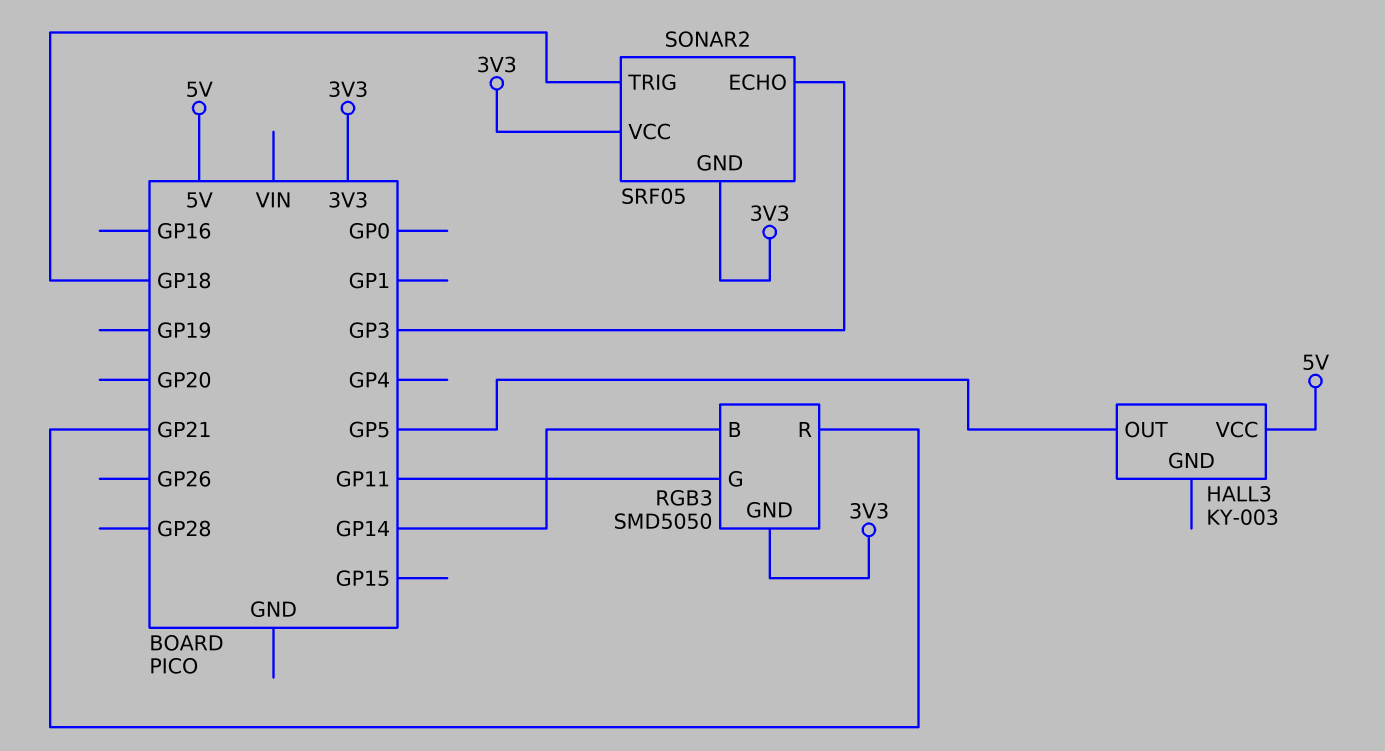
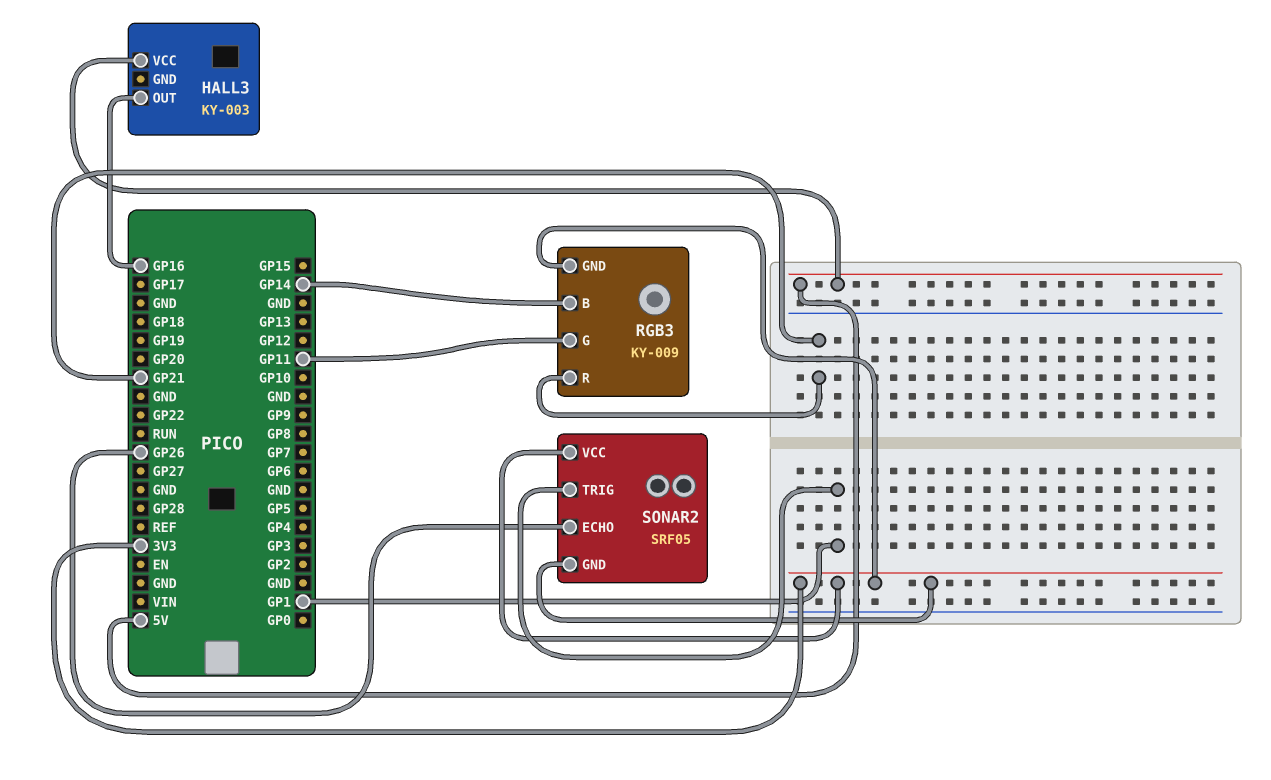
HALL3 pin OUT: GP5 -> GP16
RGB3: SMD5050 -> KY-009
SONAR2 pin ECHO: GP3 -> GP26
SONAR2 pin TRIG: GP18 -> GP1

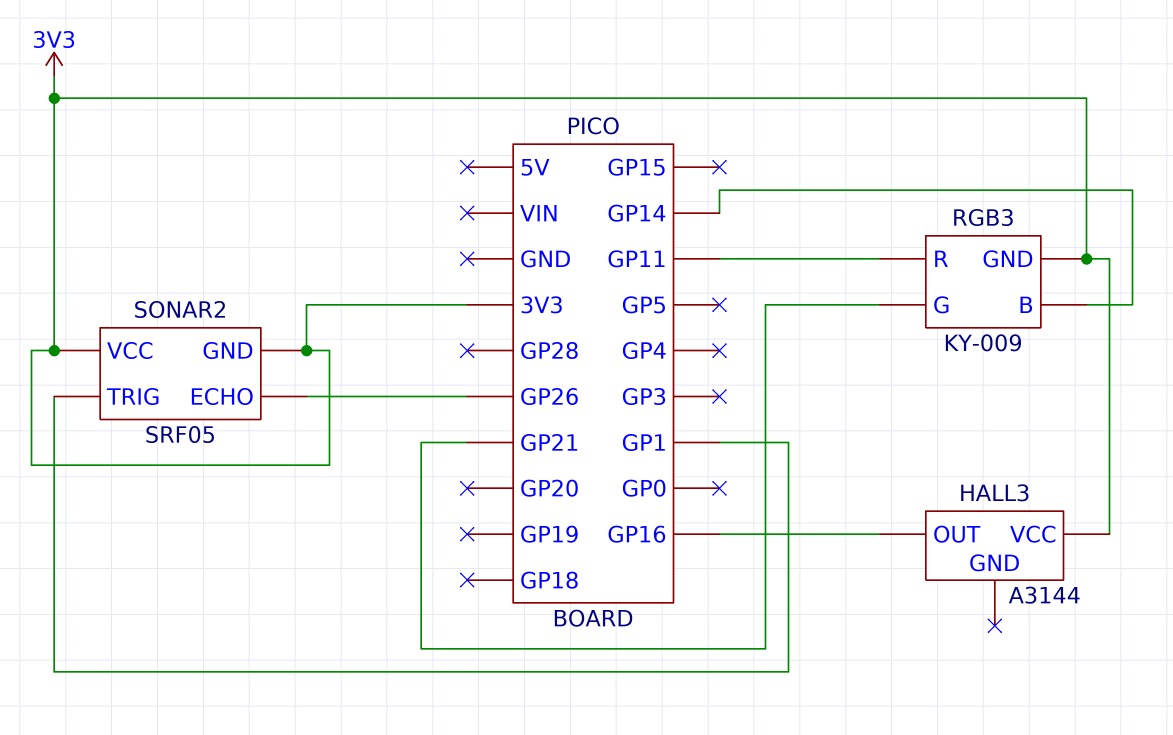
HALL3: KY-003 -> A3144
HALL3 pin VCC: 5V -> 3V3
RGB3 pin G: GP11 -> GP21
RGB3 pin R: GP21 -> GP11

